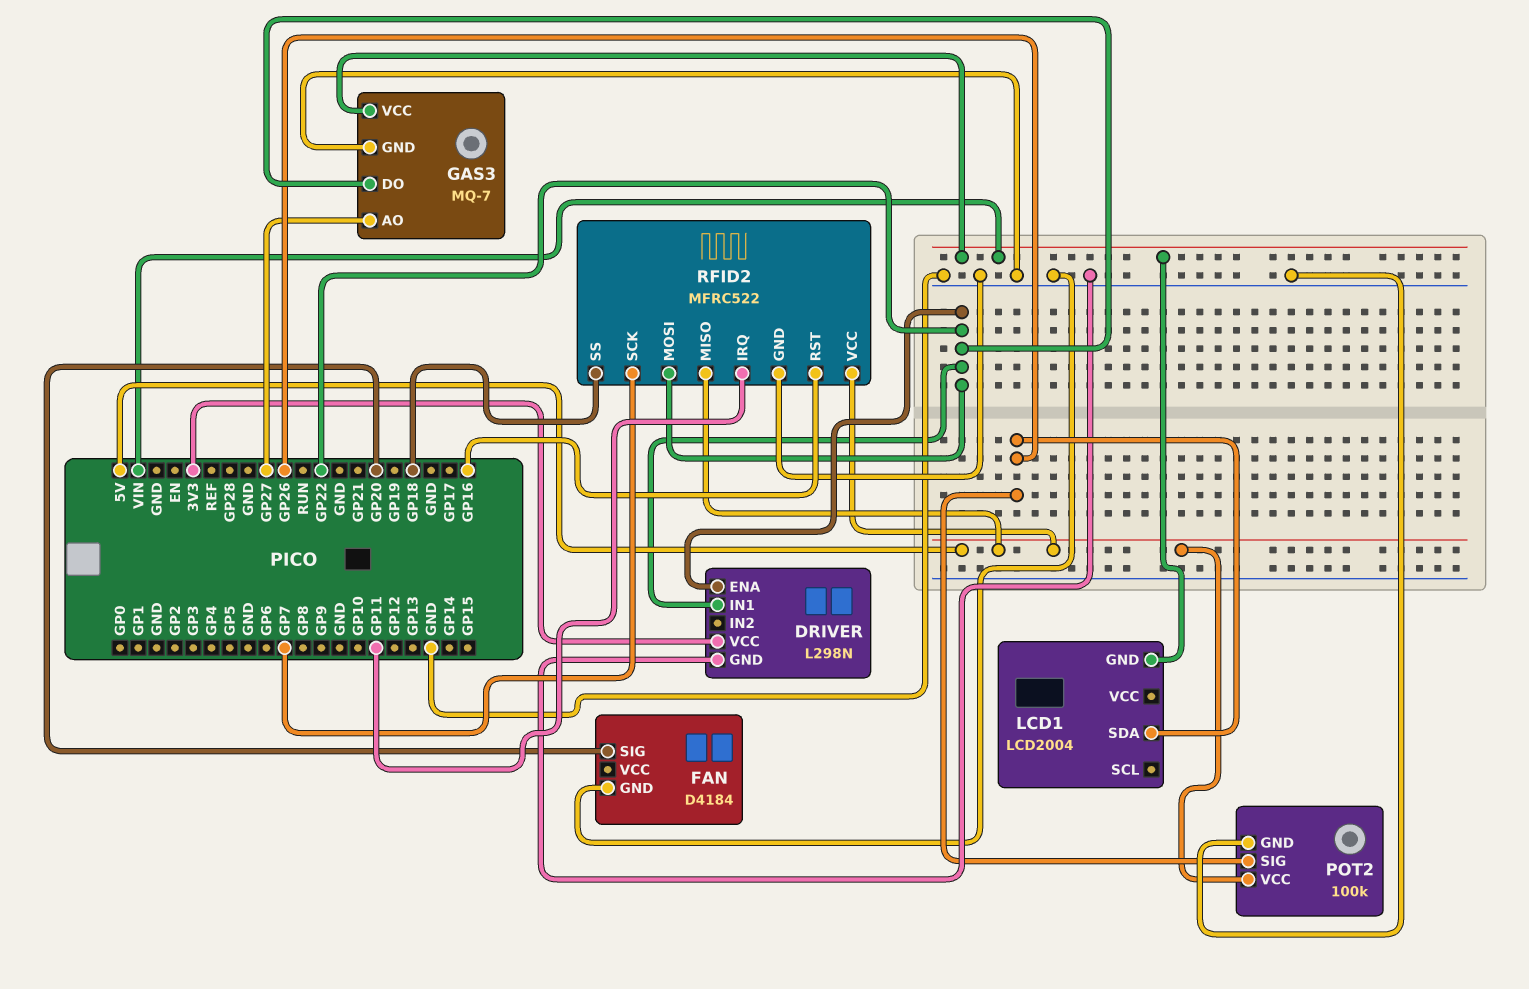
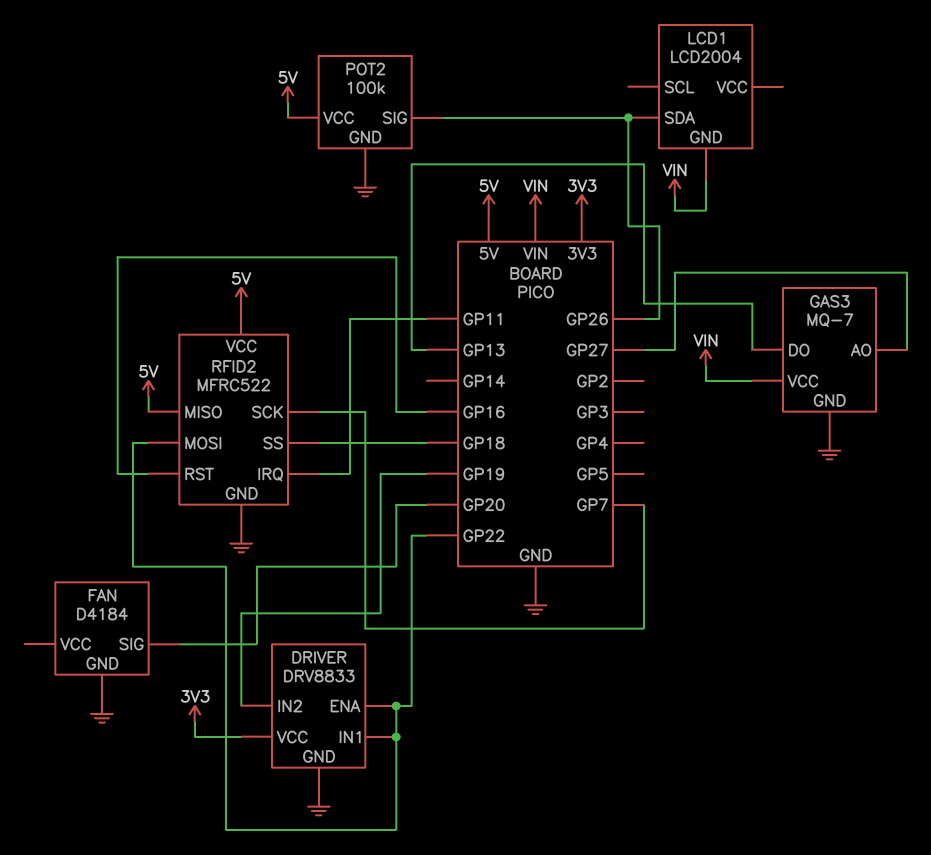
DRIVER: L298N -> DRV8833
DRIVER pin IN2: none -> GP19
GAS3 pin DO: GP22 -> GP13

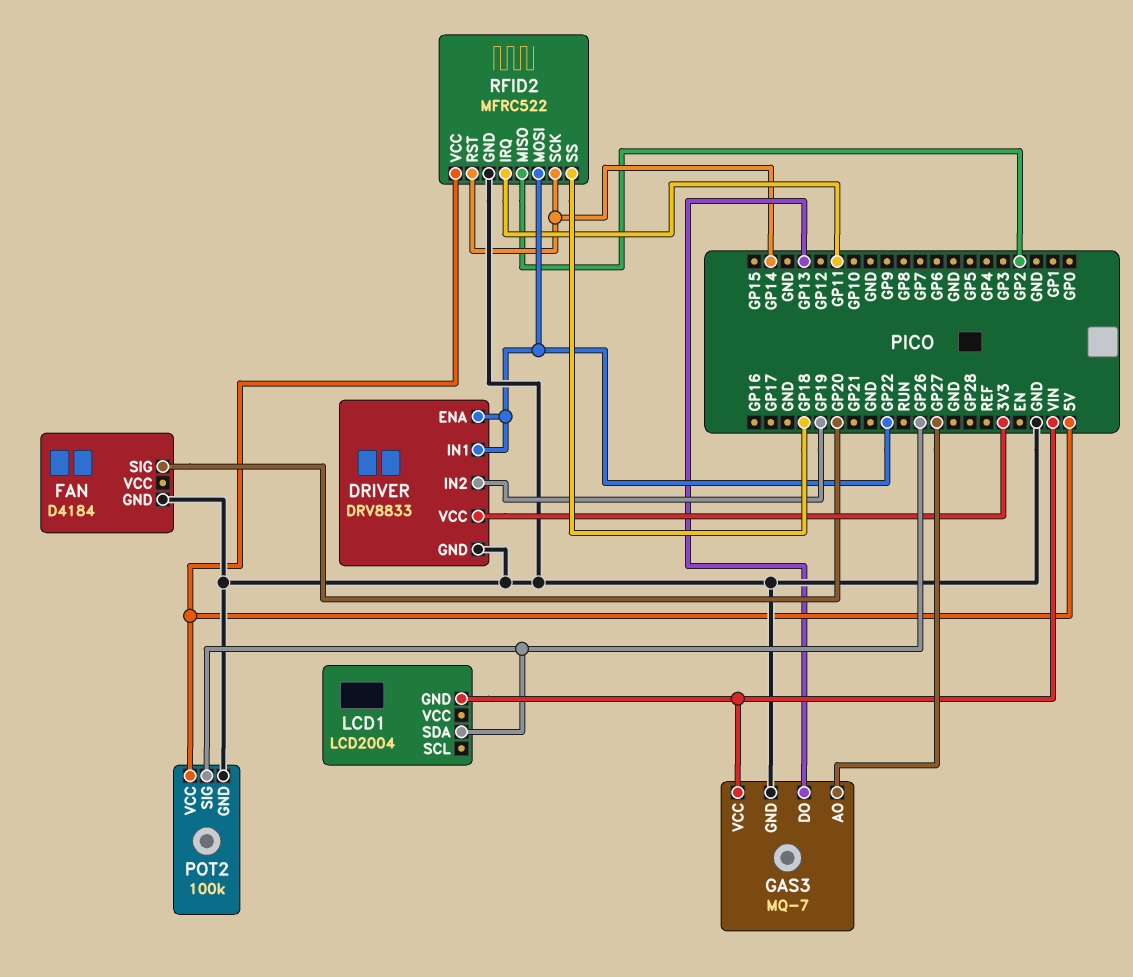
RFID2 pin MISO: 5V -> GP2
RFID2 pin RST: GP16 -> GP14
RFID2 pin SCK: GP7 -> GP14

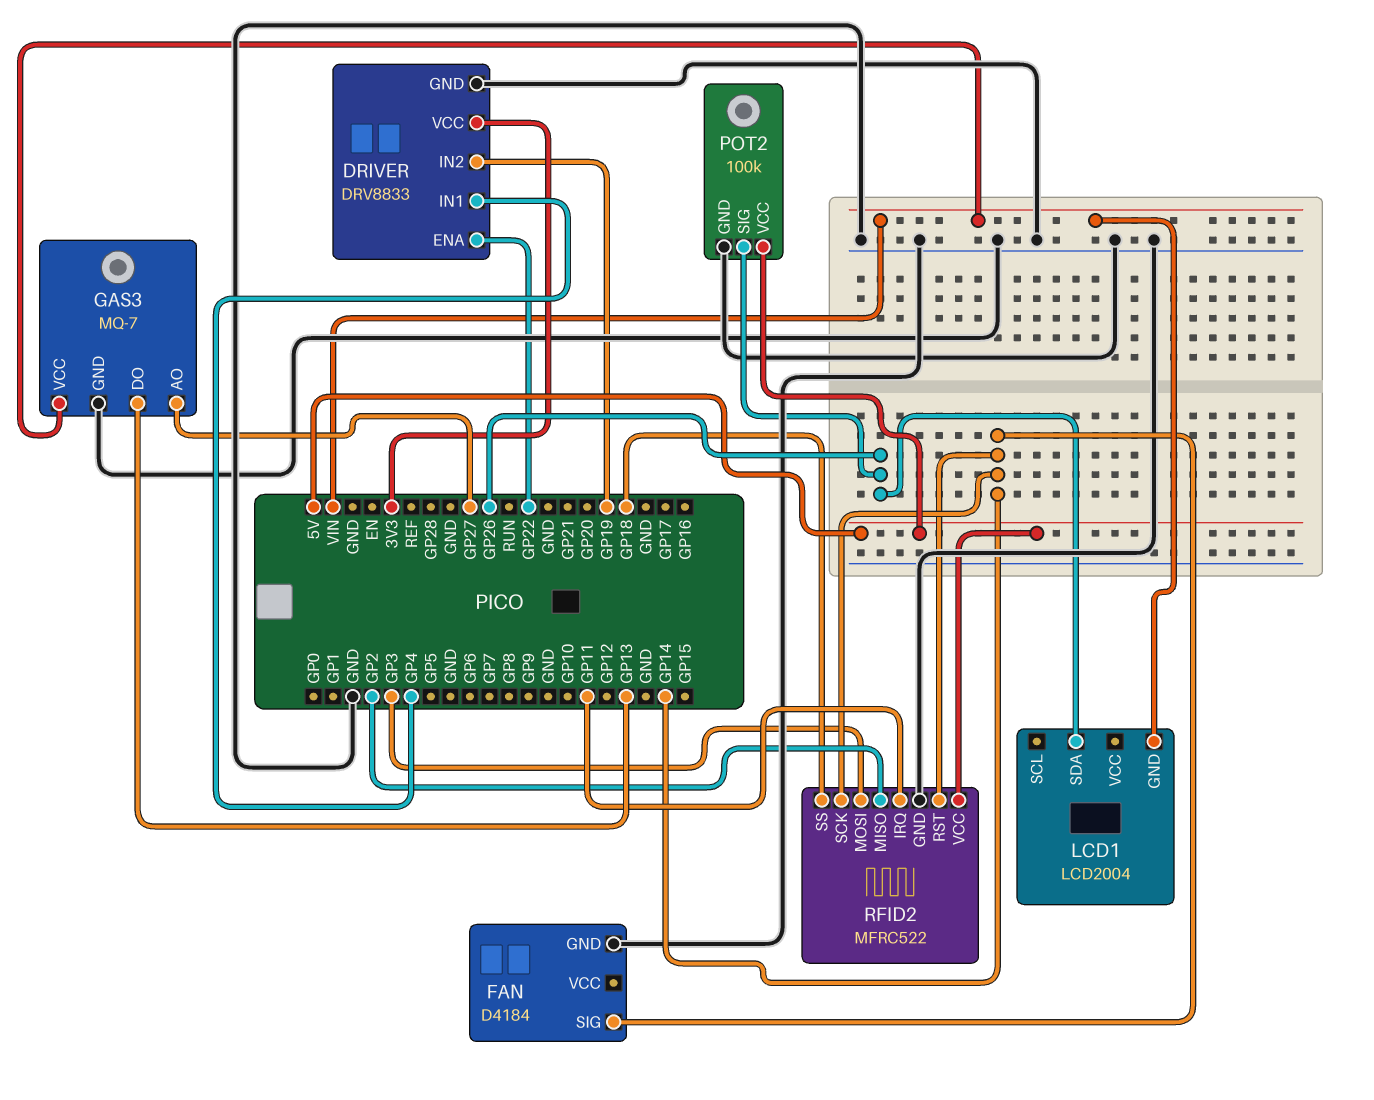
DRIVER pin IN1: GP22 -> GP4
FAN pin SIG: GP20 -> GP14
RFID2 pin MOSI: GP22 -> GP3

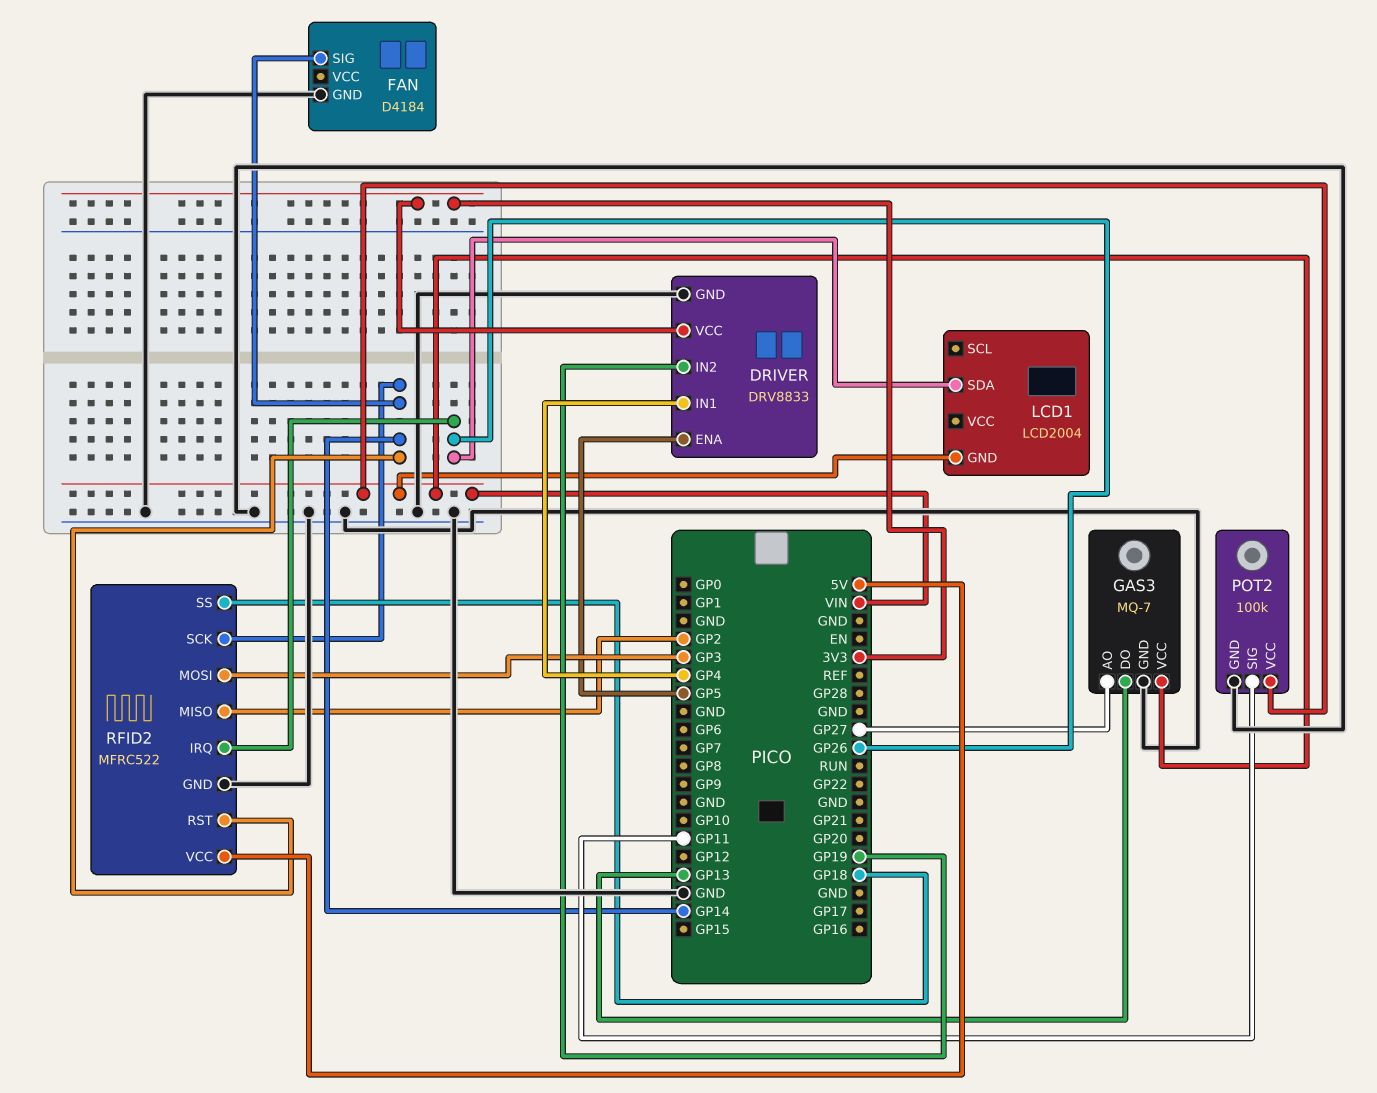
DRIVER pin ENA: GP22 -> GP5
POT2 pin SIG: GP26 -> GP11
POT2 pin VCC: 5V -> VIN
RFID2 pin IRQ: GP11 -> GP26

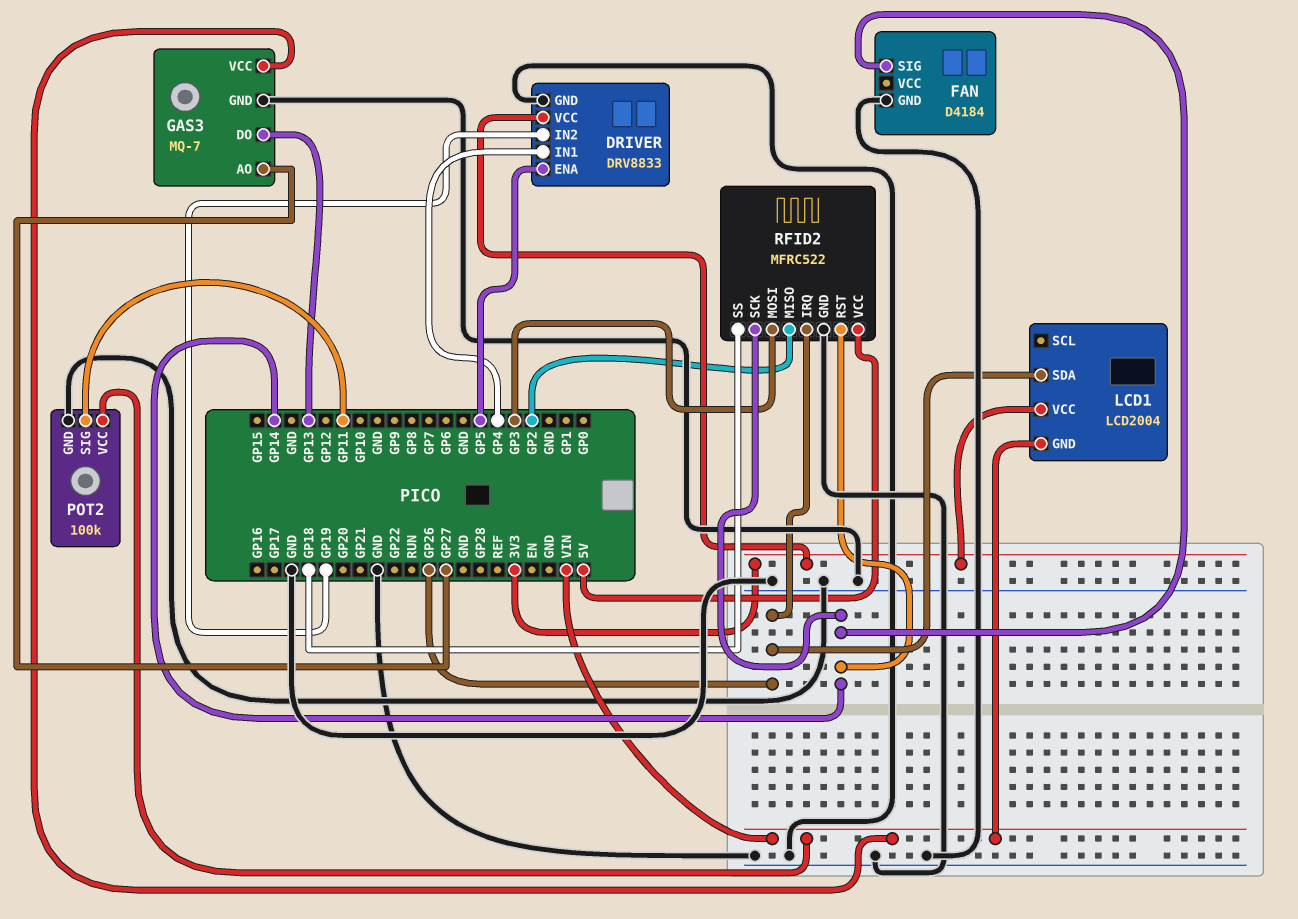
LCD1 pin VCC: none -> 3V3

